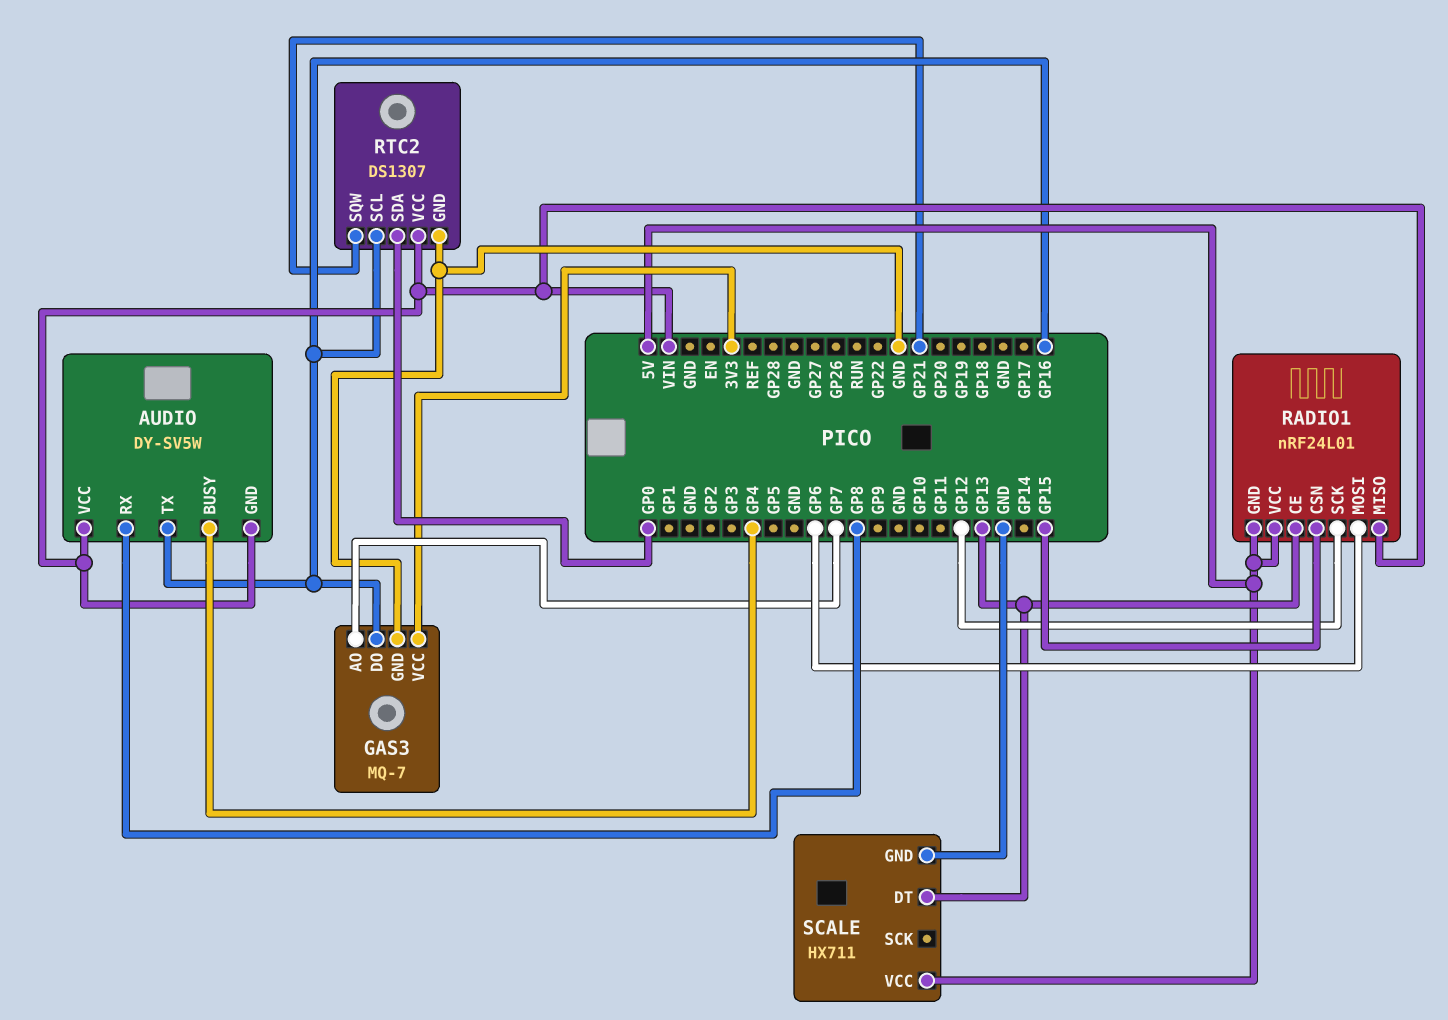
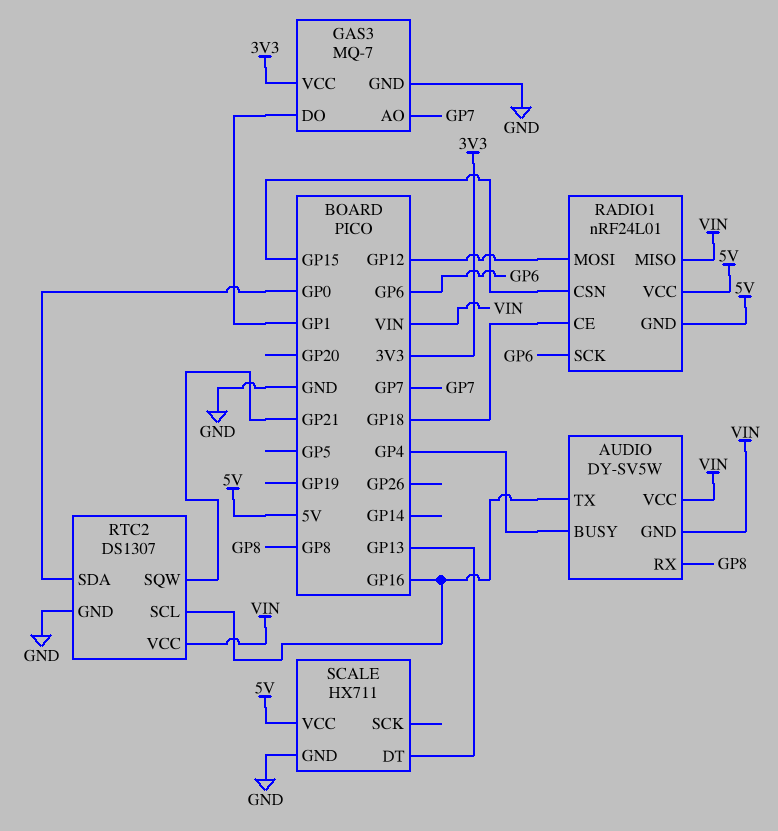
GAS3 pin DO: GP16 -> GP1
RADIO1 pin CE: GP13 -> GP18
RADIO1 pin MOSI: GP6 -> GP12
RADIO1 pin SCK: GP12 -> GP6

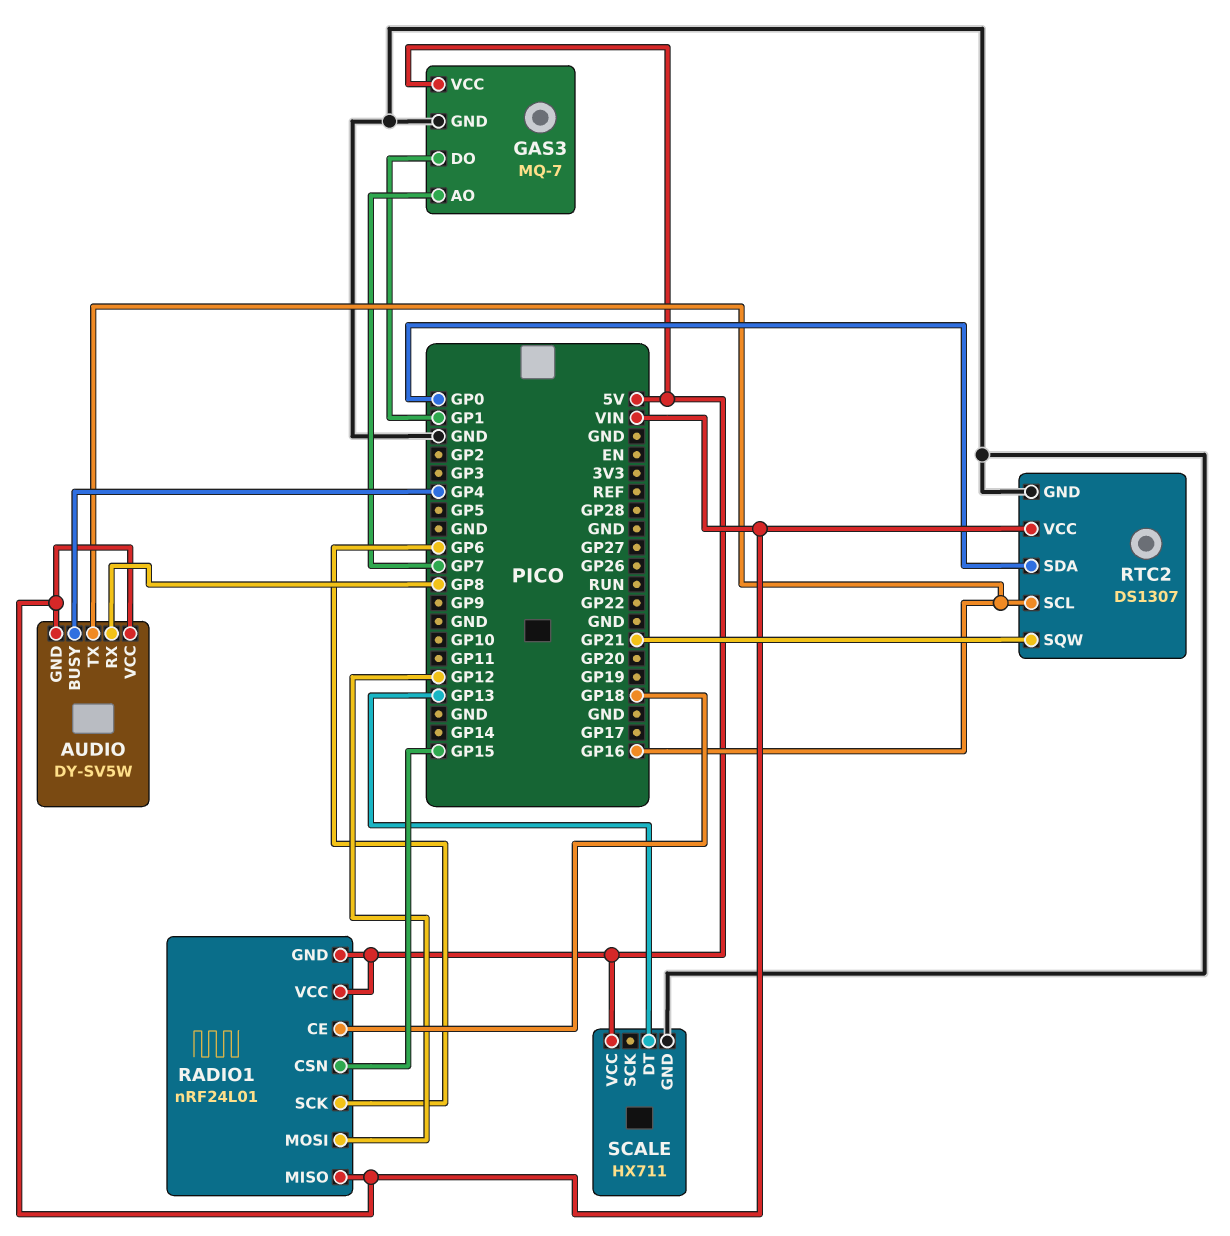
GAS3 pin VCC: 3V3 -> 5V

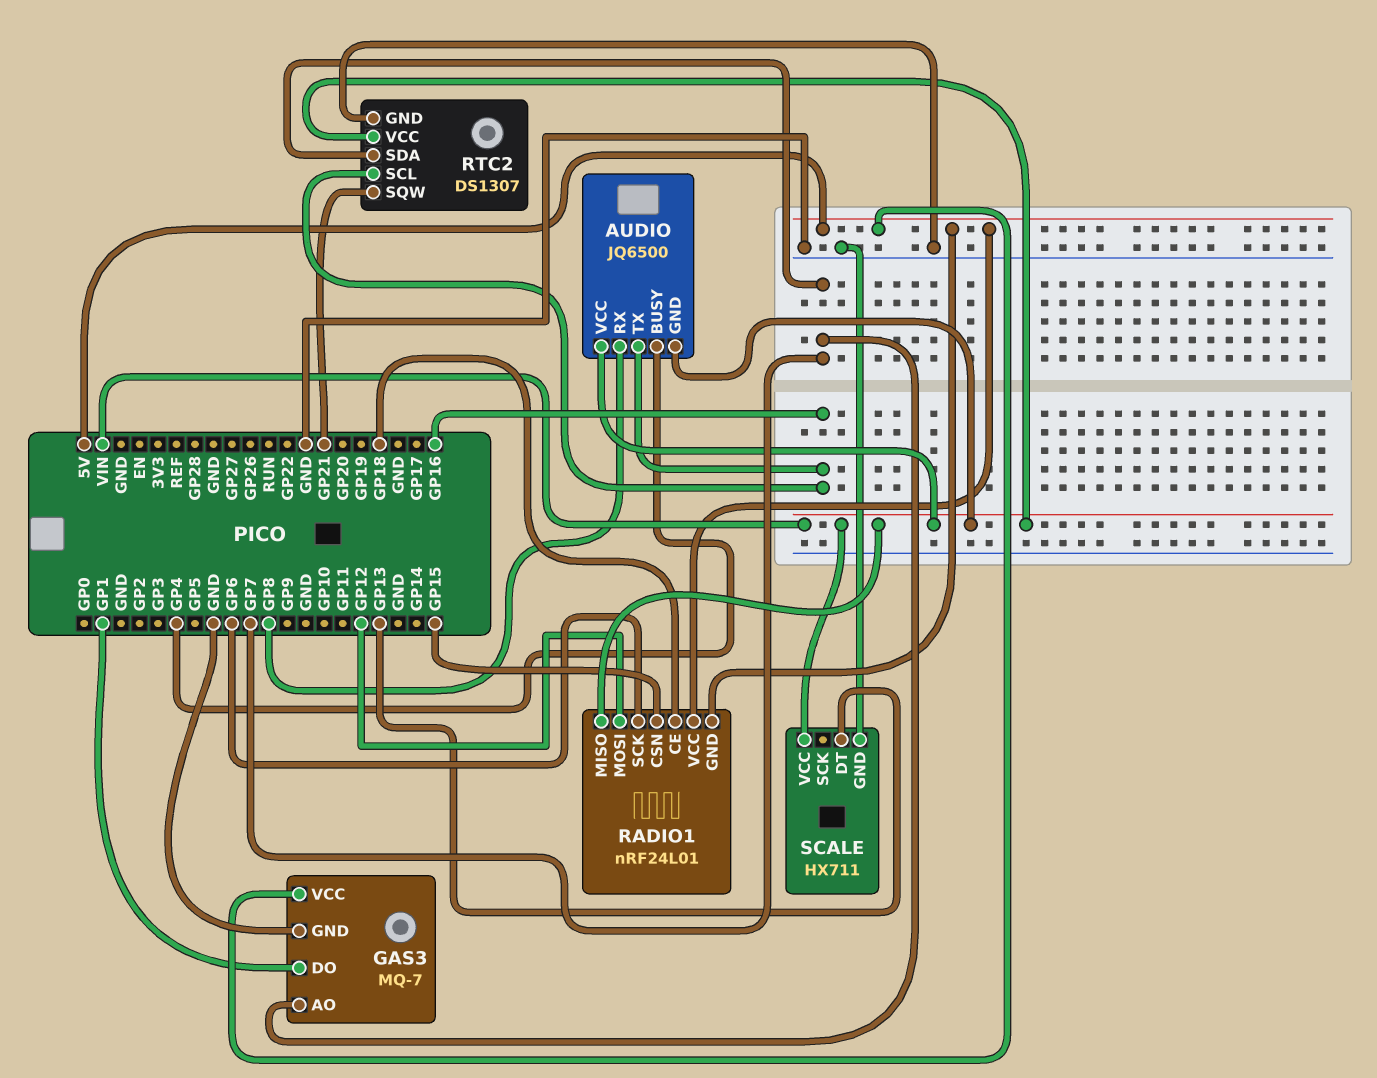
AUDIO: DY-SV5W -> JQ6500
RTC2 pin SDA: GP0 -> GP7
SCALE pin VCC: 5V -> VIN

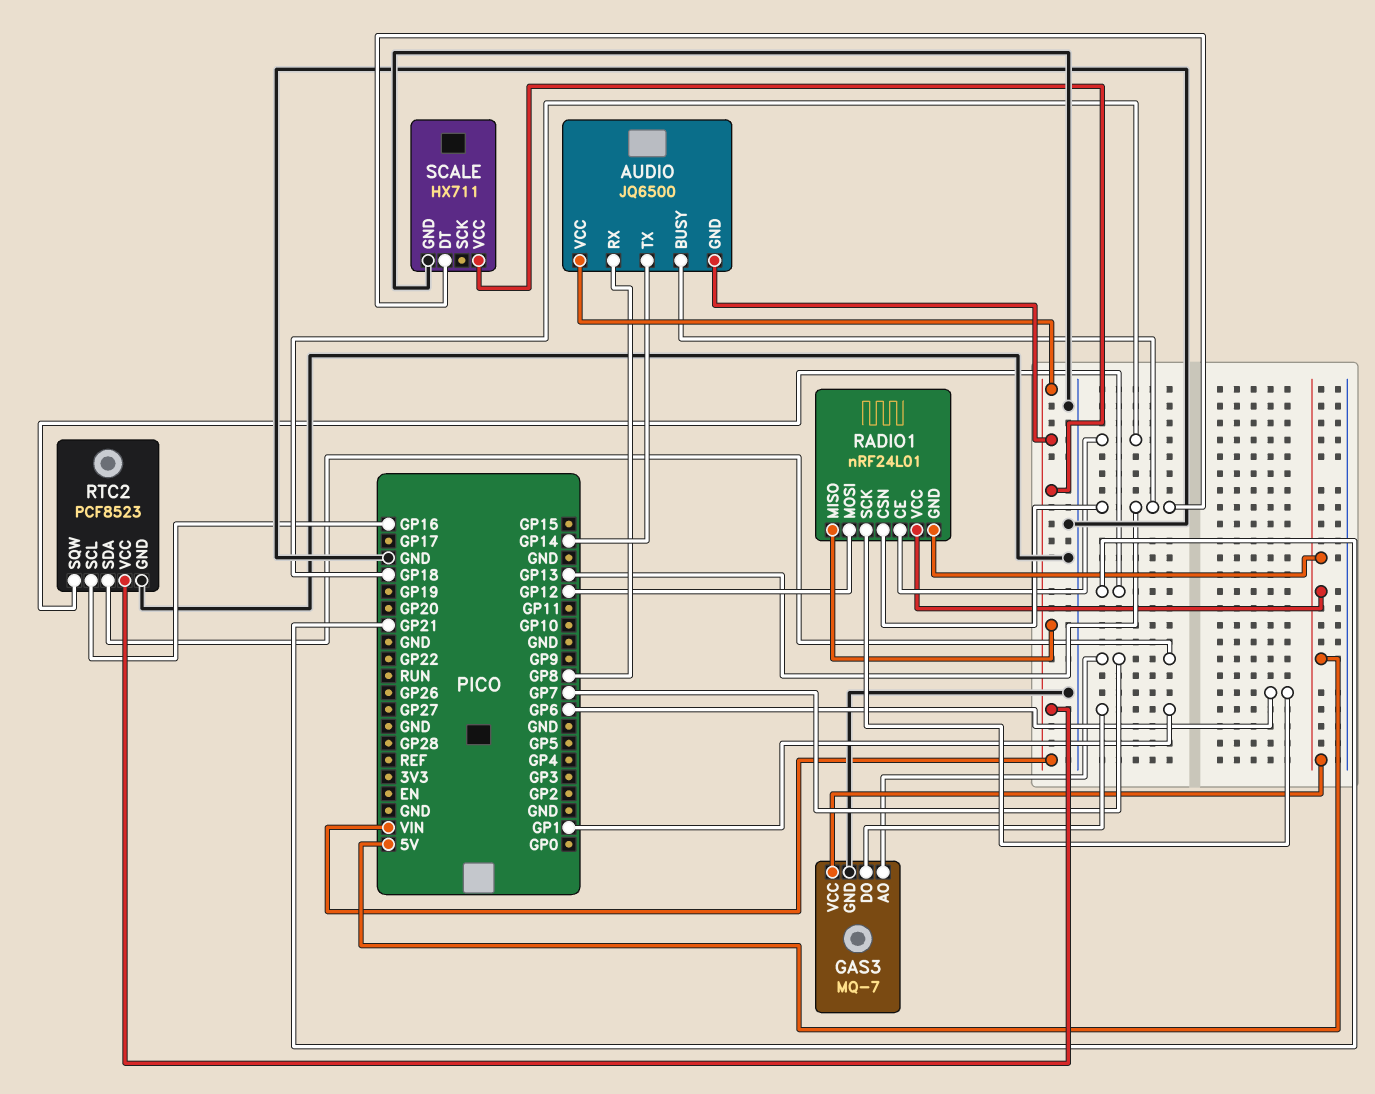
AUDIO pin BUSY: GP4 -> GP13
AUDIO pin TX: GP16 -> GP14
RADIO1 pin CSN: GP15 -> GP13
RTC2: DS1307 -> PCF8523

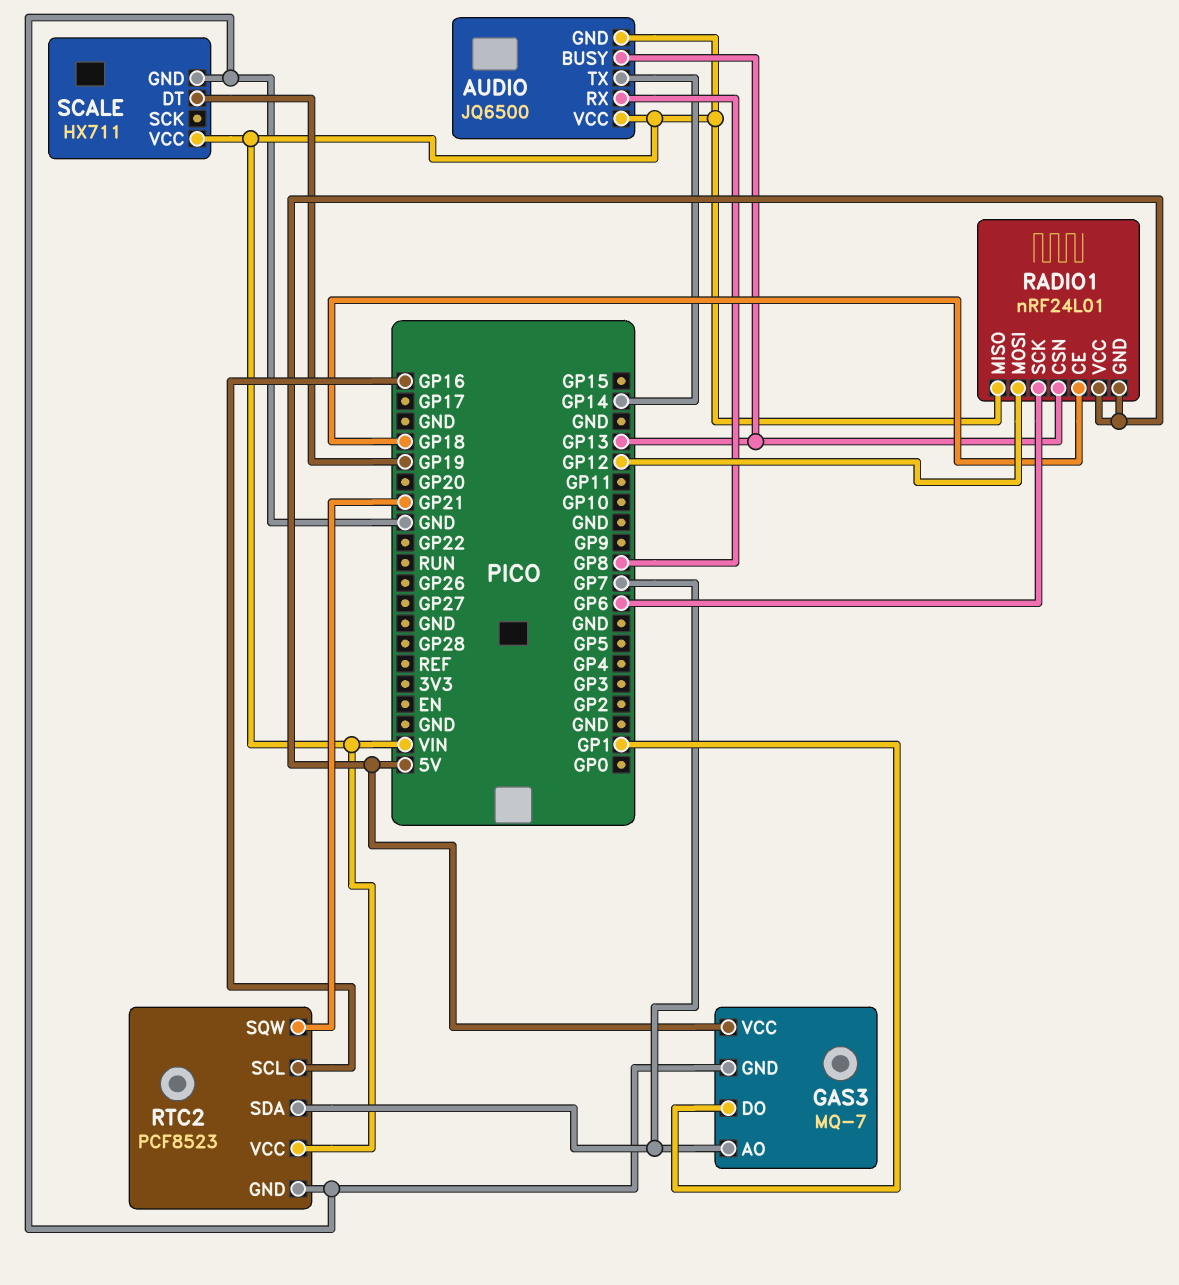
SCALE pin DT: GP13 -> GP19

